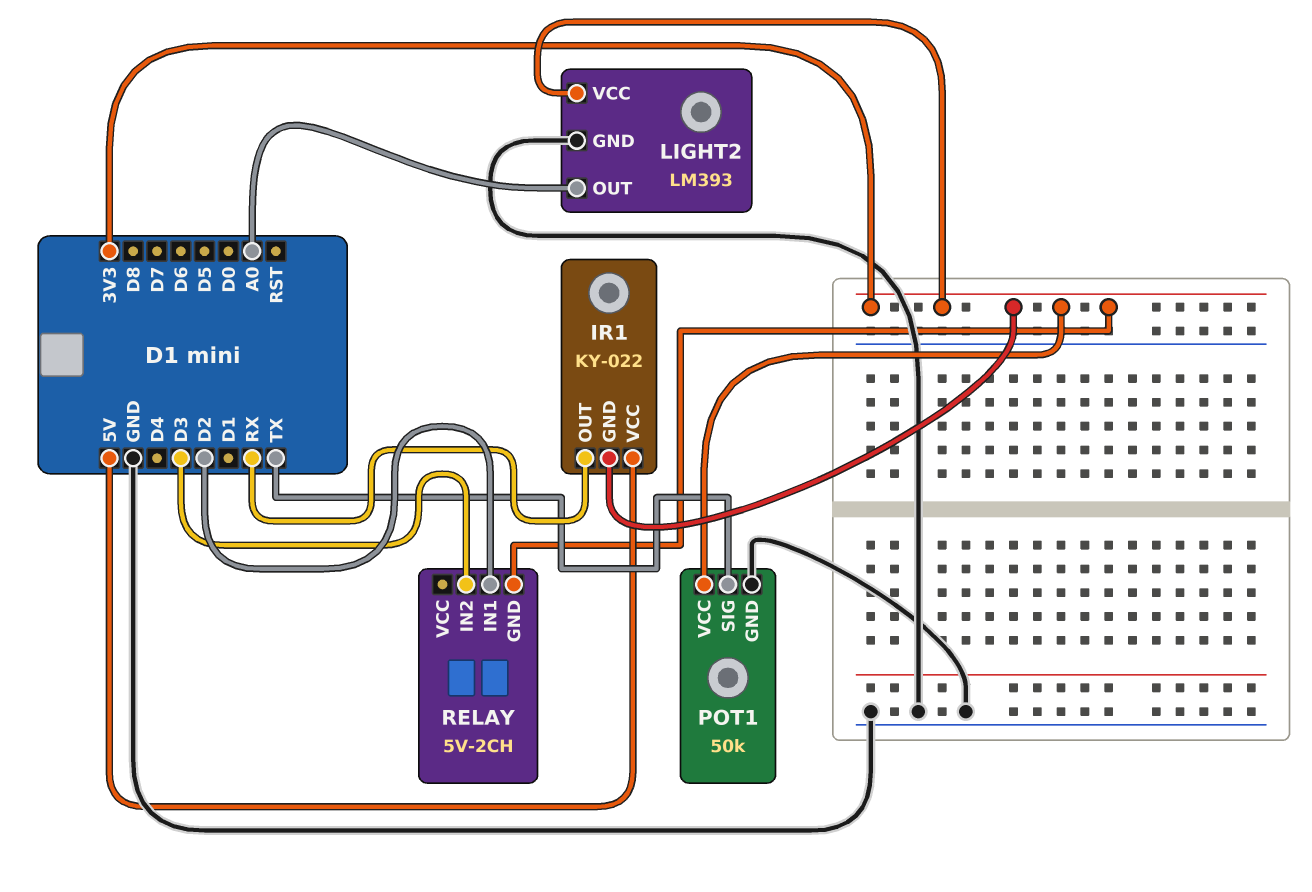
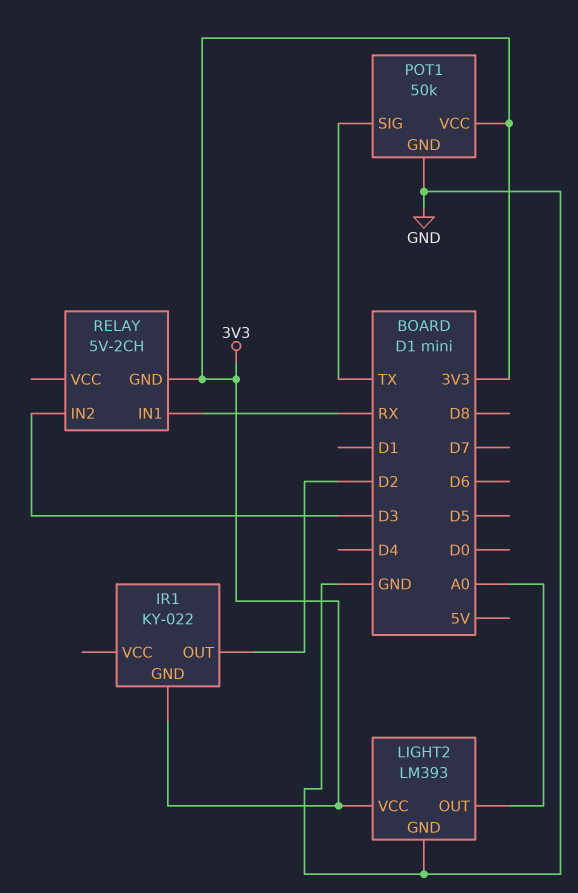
IR1 pin OUT: RX -> D2
IR1 pin VCC: 5V -> none
RELAY pin IN1: D2 -> RX

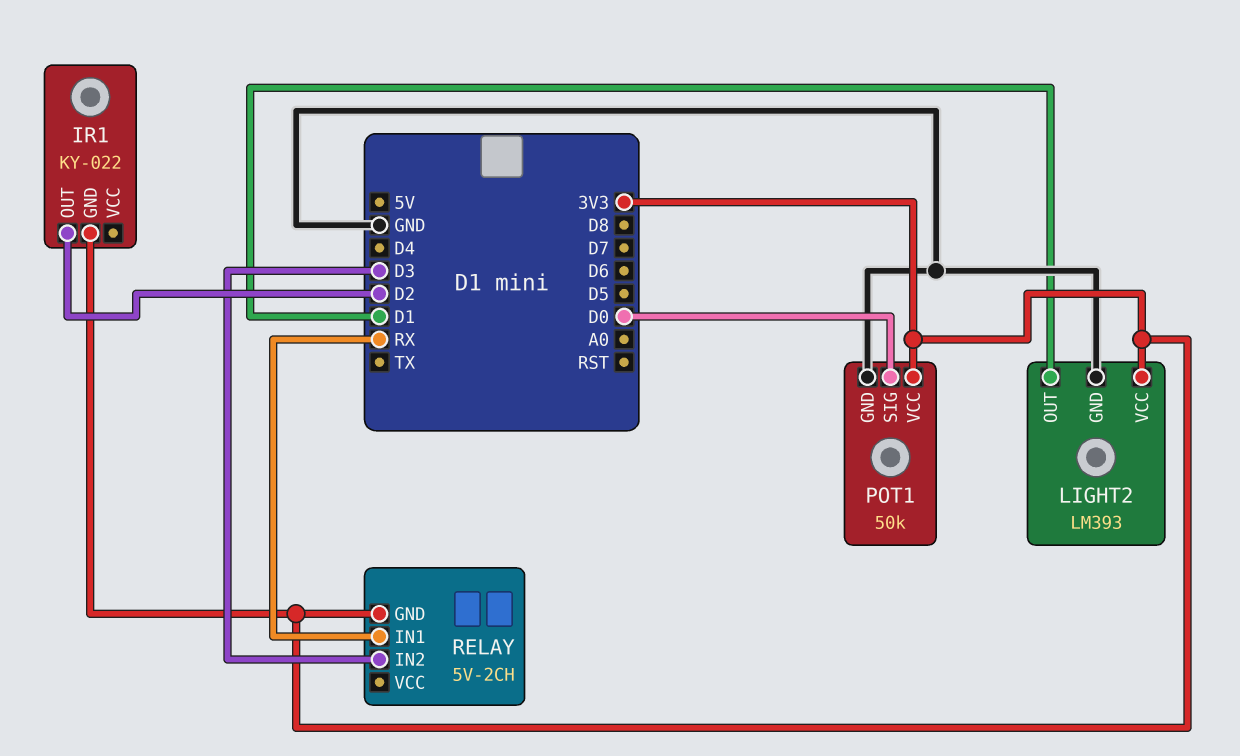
LIGHT2 pin OUT: A0 -> D1
POT1 pin SIG: TX -> D0

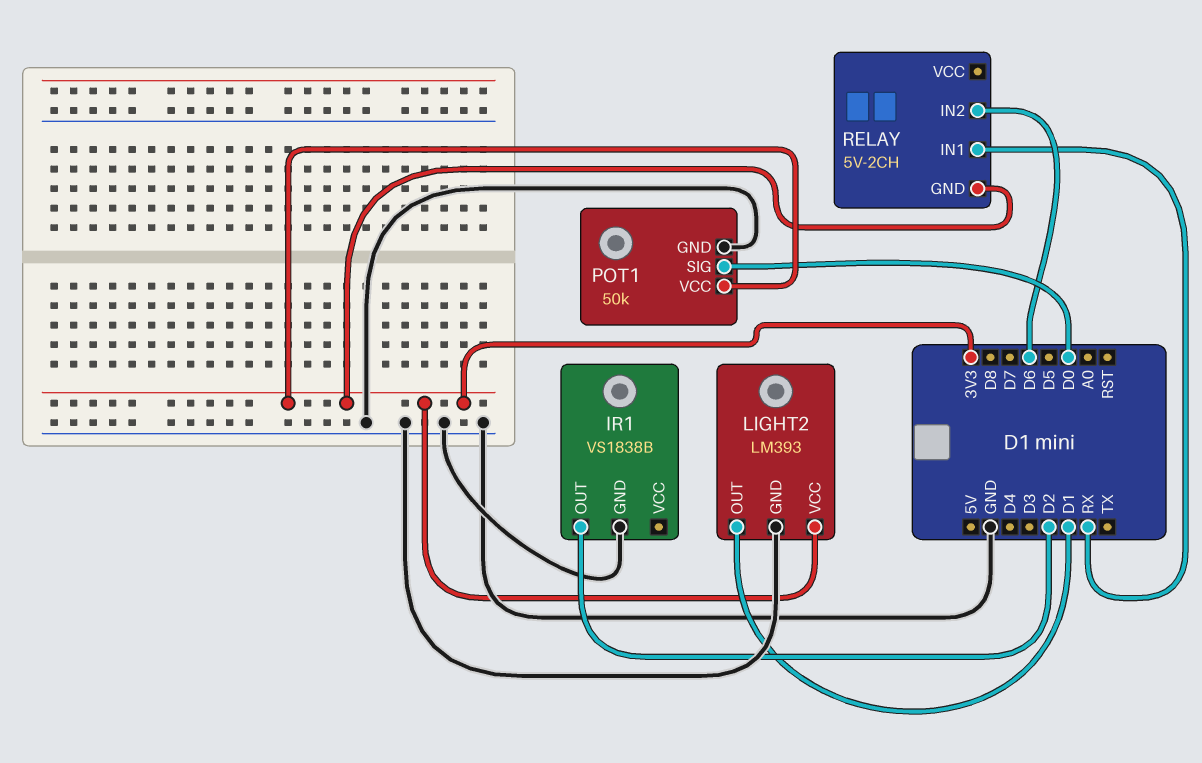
IR1: KY-022 -> VS1838B
IR1 pin GND: 3V3 -> GND
RELAY pin IN2: D3 -> D6

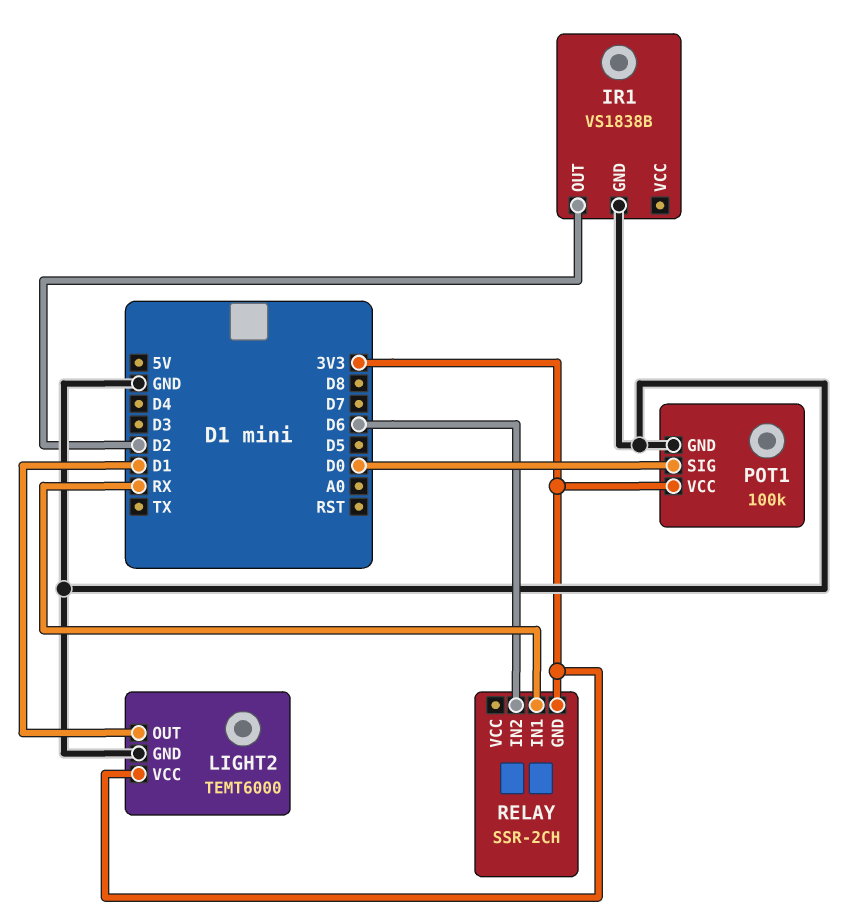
LIGHT2: LM393 -> TEMT6000
POT1: 50k -> 100k
RELAY: 5V-2CH -> SSR-2CH

